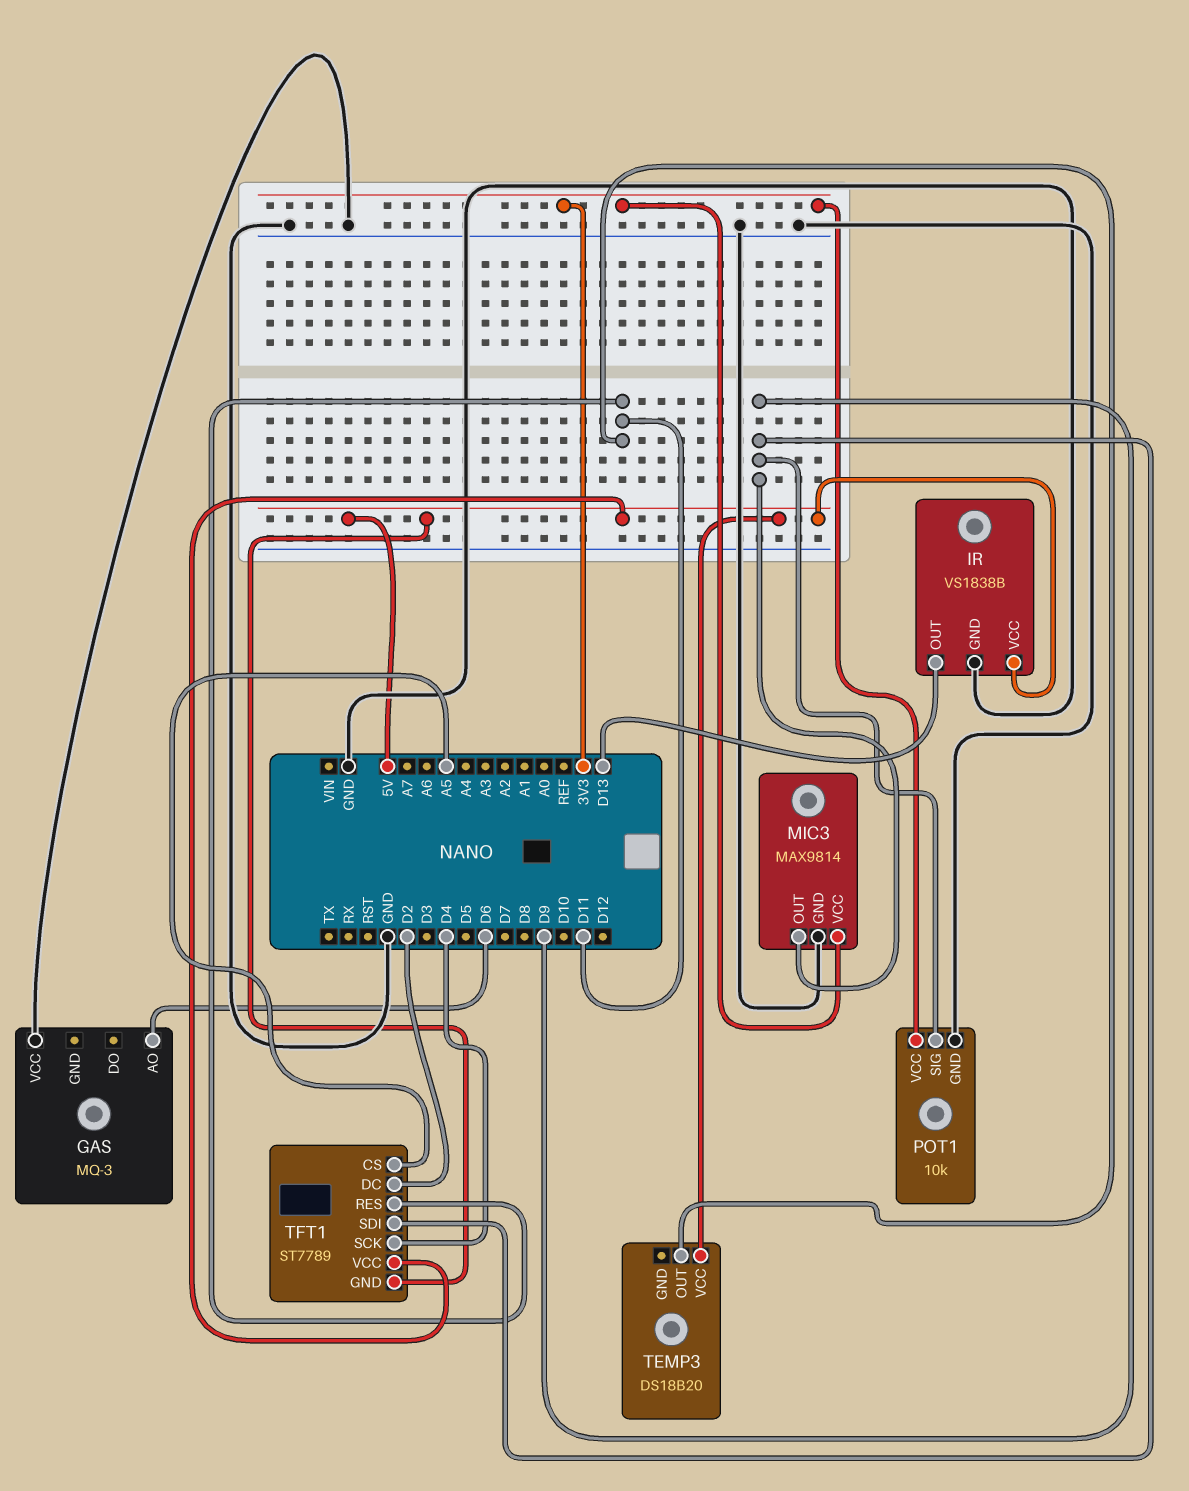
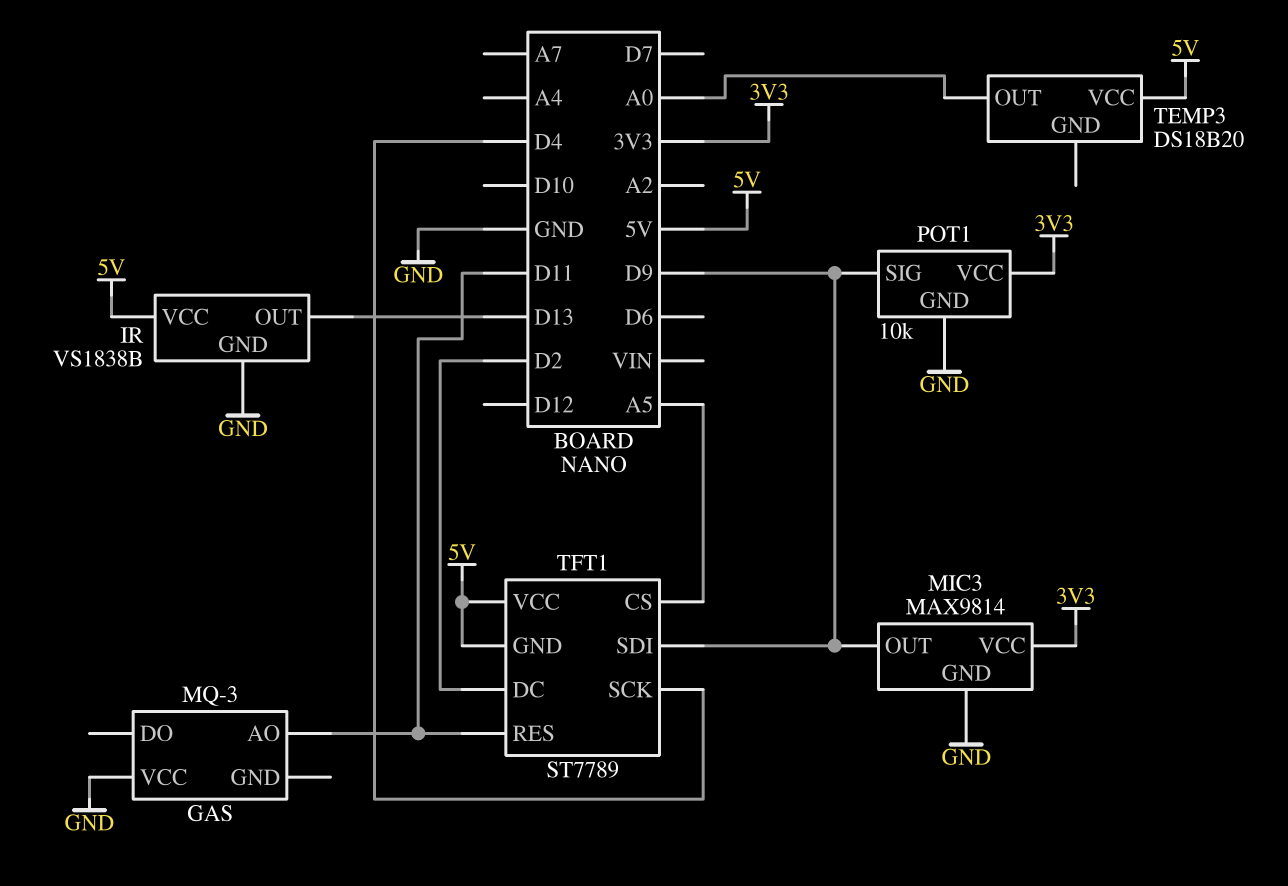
GAS pin AO: D6 -> D11
TEMP3 pin OUT: D11 -> A0

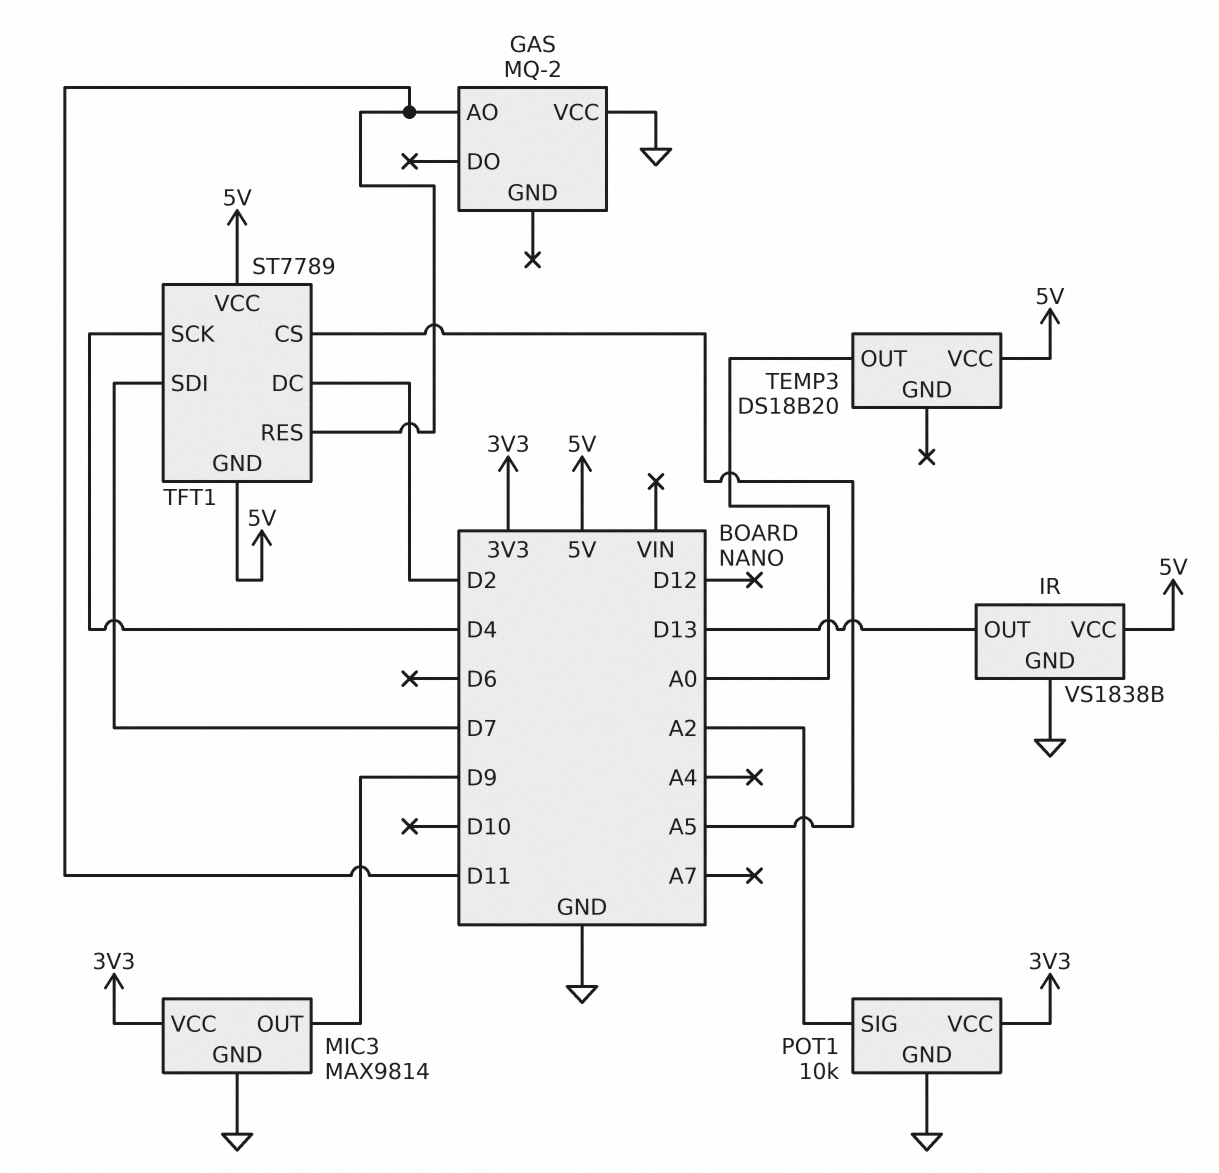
GAS: MQ-3 -> MQ-2
POT1 pin SIG: D9 -> A2
TFT1 pin SDI: D9 -> D7

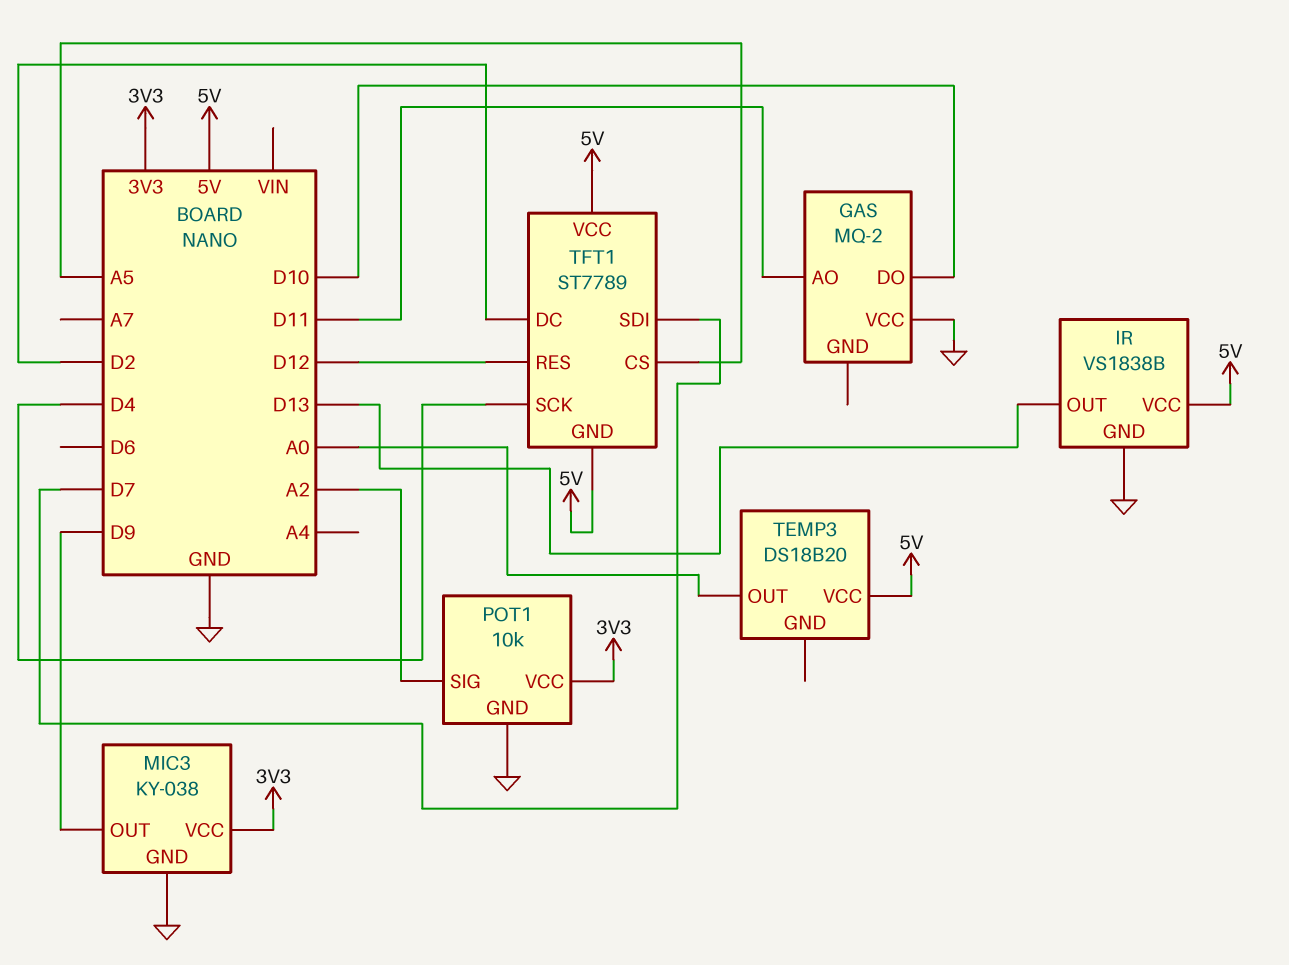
GAS pin DO: none -> D10
MIC3: MAX9814 -> KY-038
TFT1 pin RES: D11 -> D12

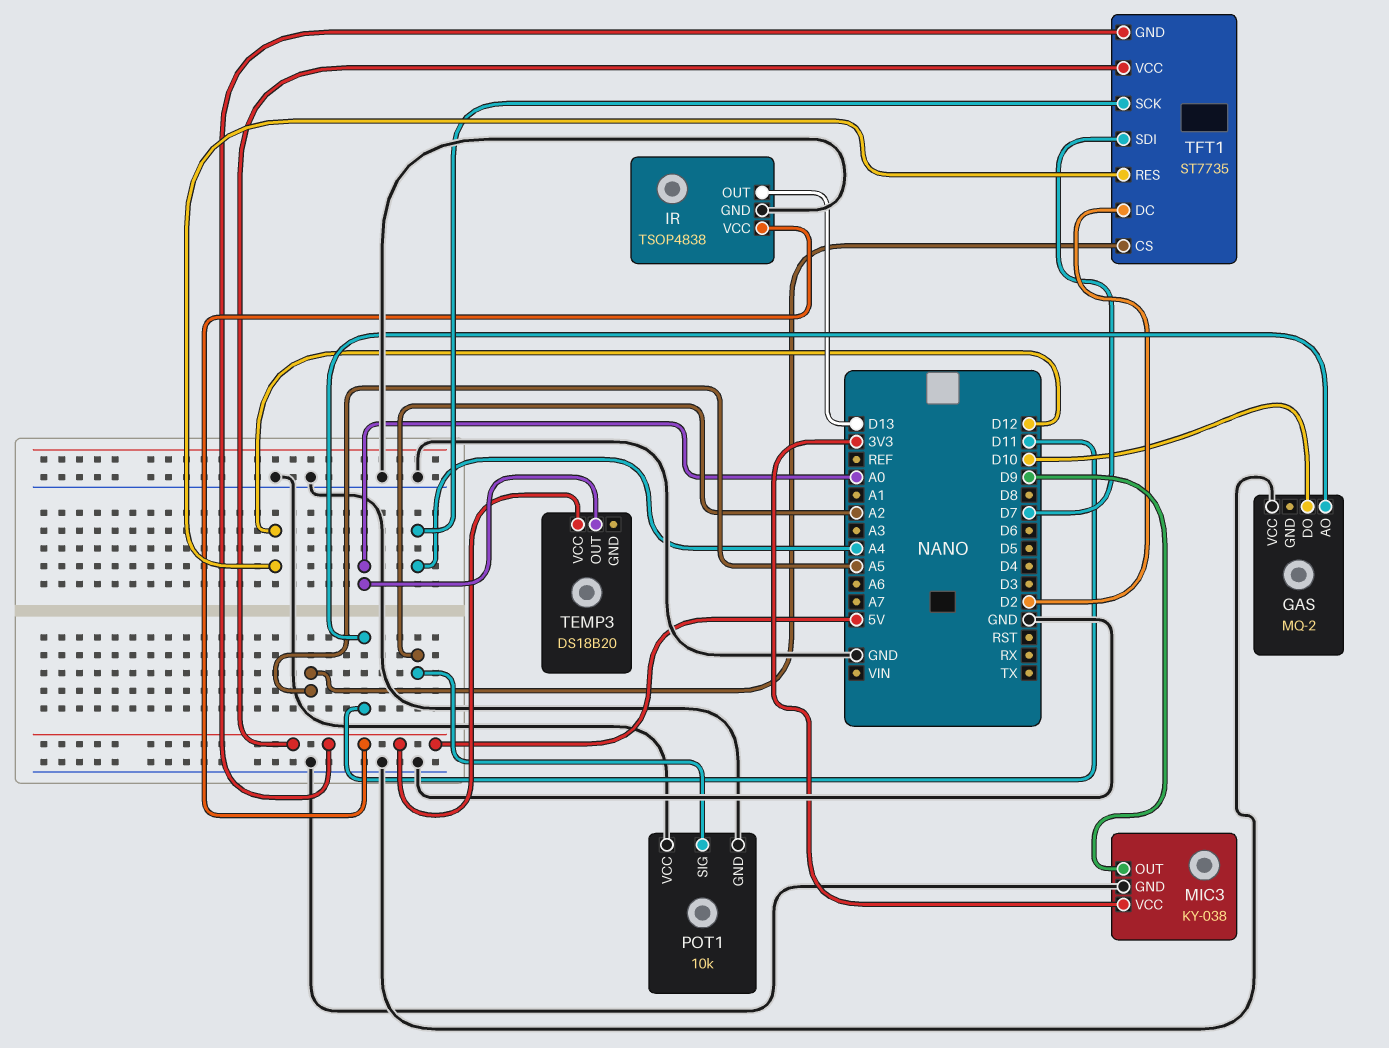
IR: VS1838B -> TSOP4838
POT1 pin VCC: 3V3 -> GND
TFT1: ST7789 -> ST7735
TFT1 pin SCK: D4 -> A4

